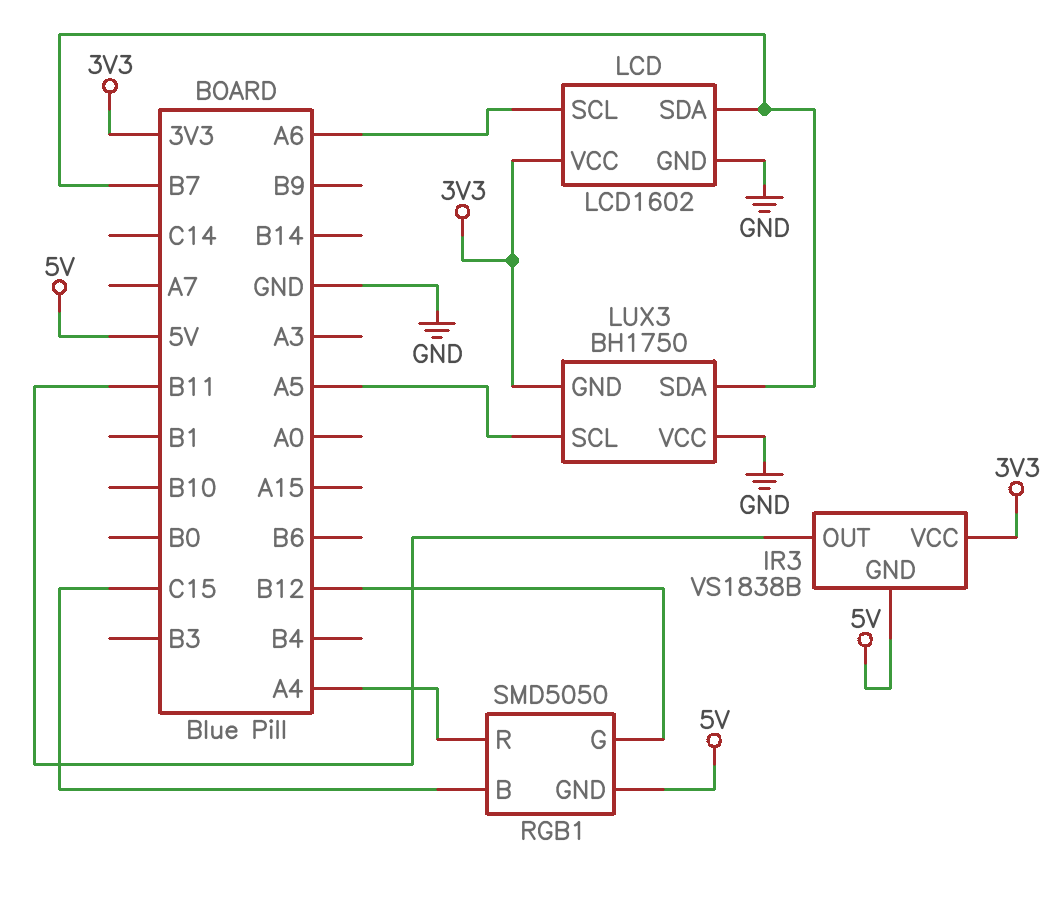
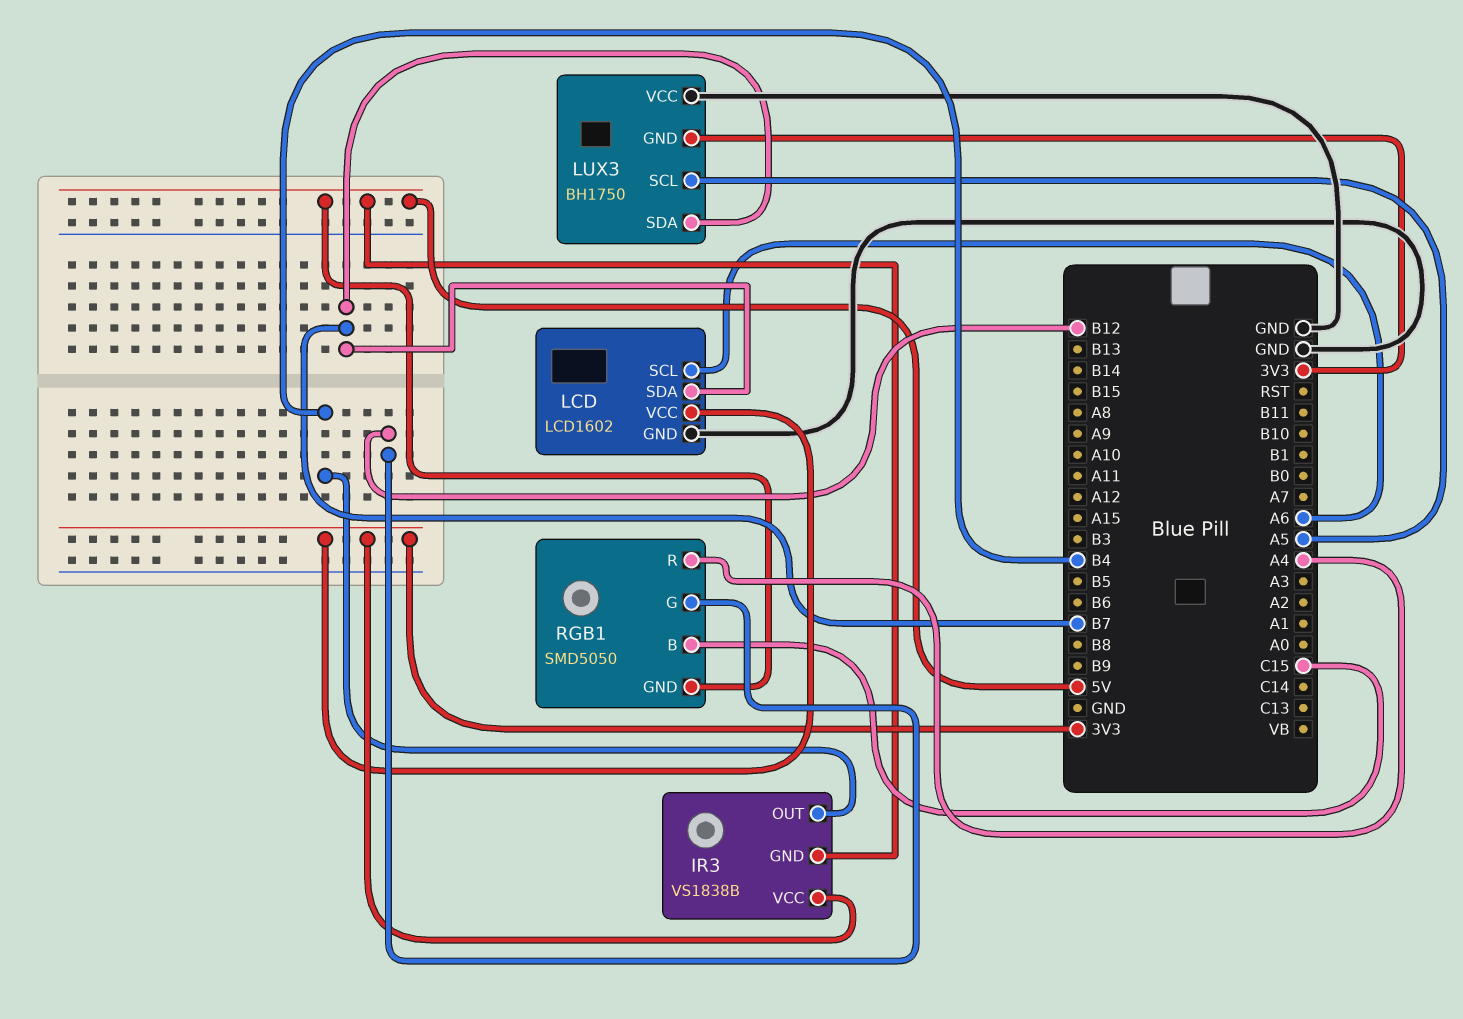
IR3 pin OUT: B11 -> B4

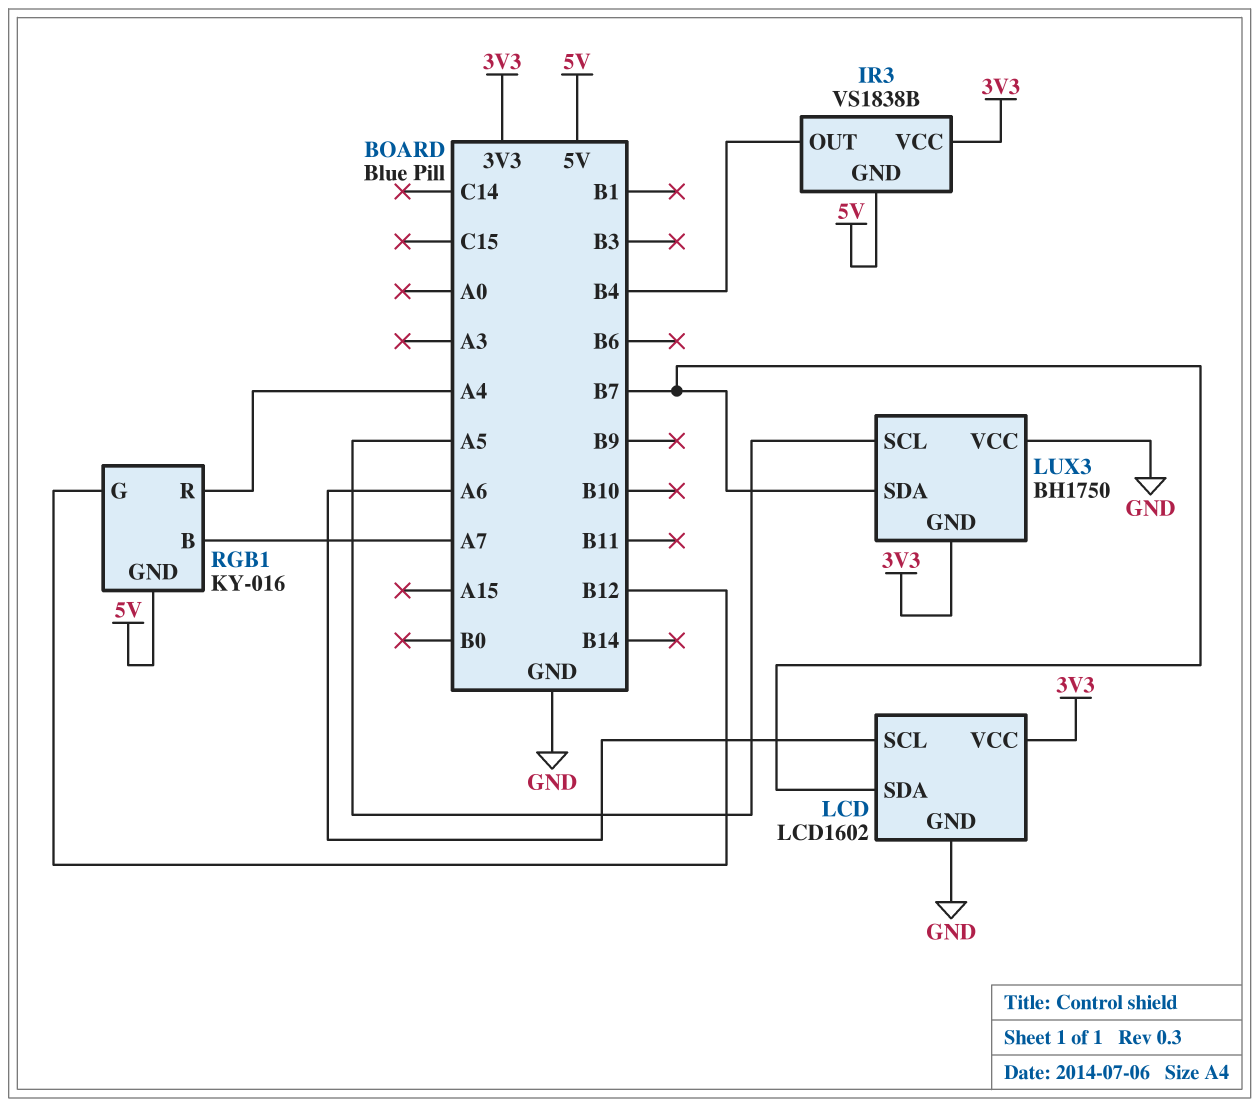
RGB1: SMD5050 -> KY-016
RGB1 pin B: C15 -> A7

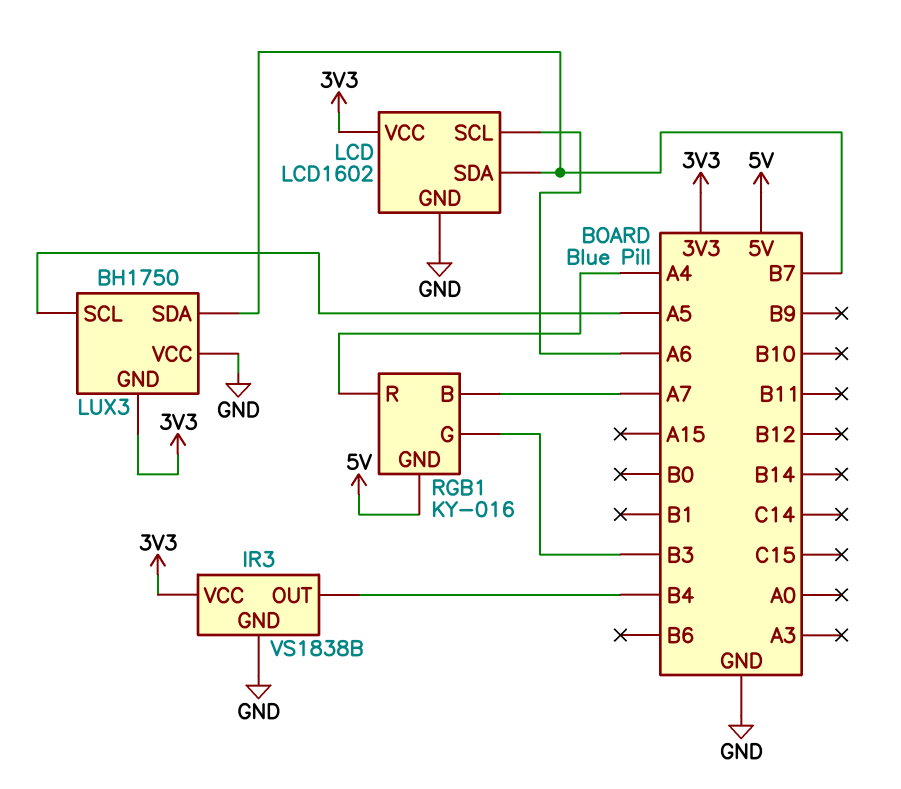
IR3 pin GND: 5V -> GND
RGB1 pin G: B12 -> B3

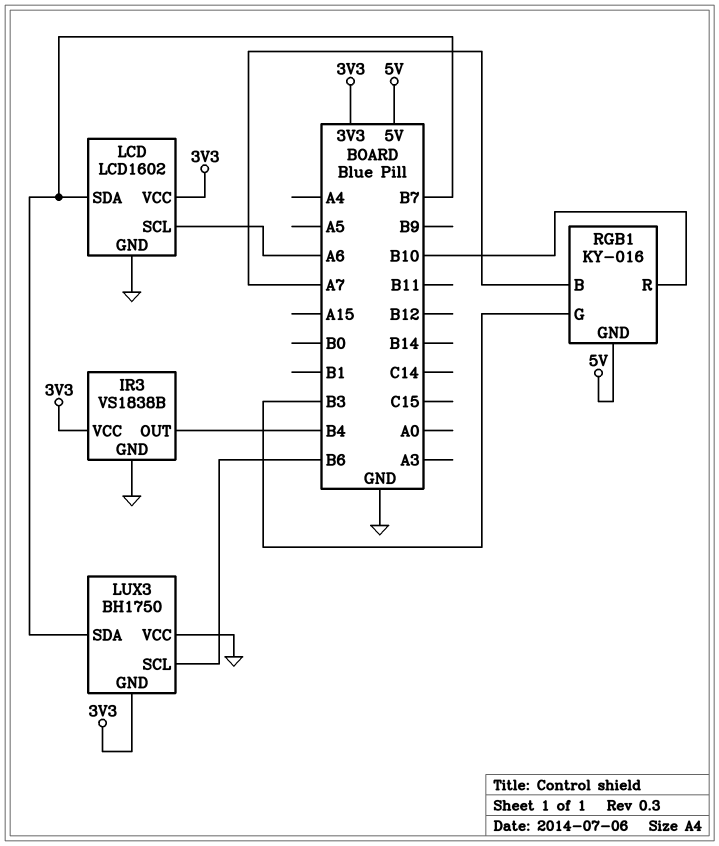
LUX3 pin SCL: A5 -> B6
RGB1 pin R: A4 -> B10

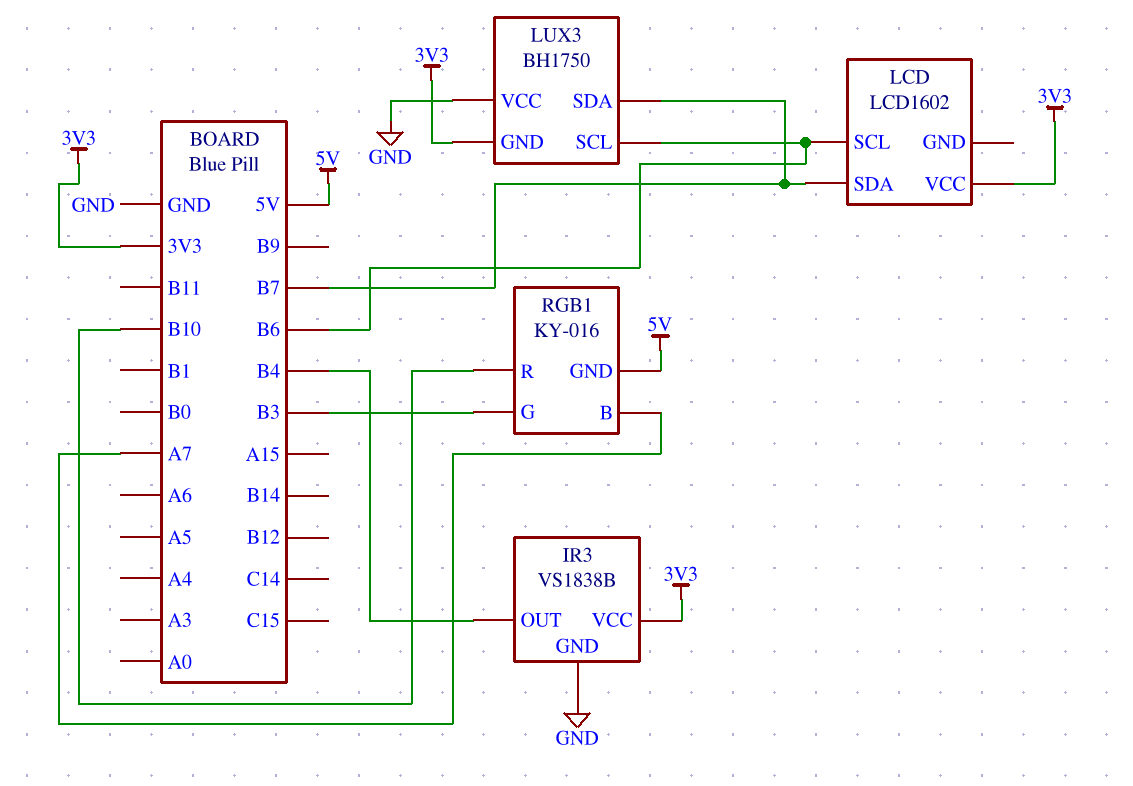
LCD pin GND: GND -> none
LCD pin SCL: A6 -> B6

